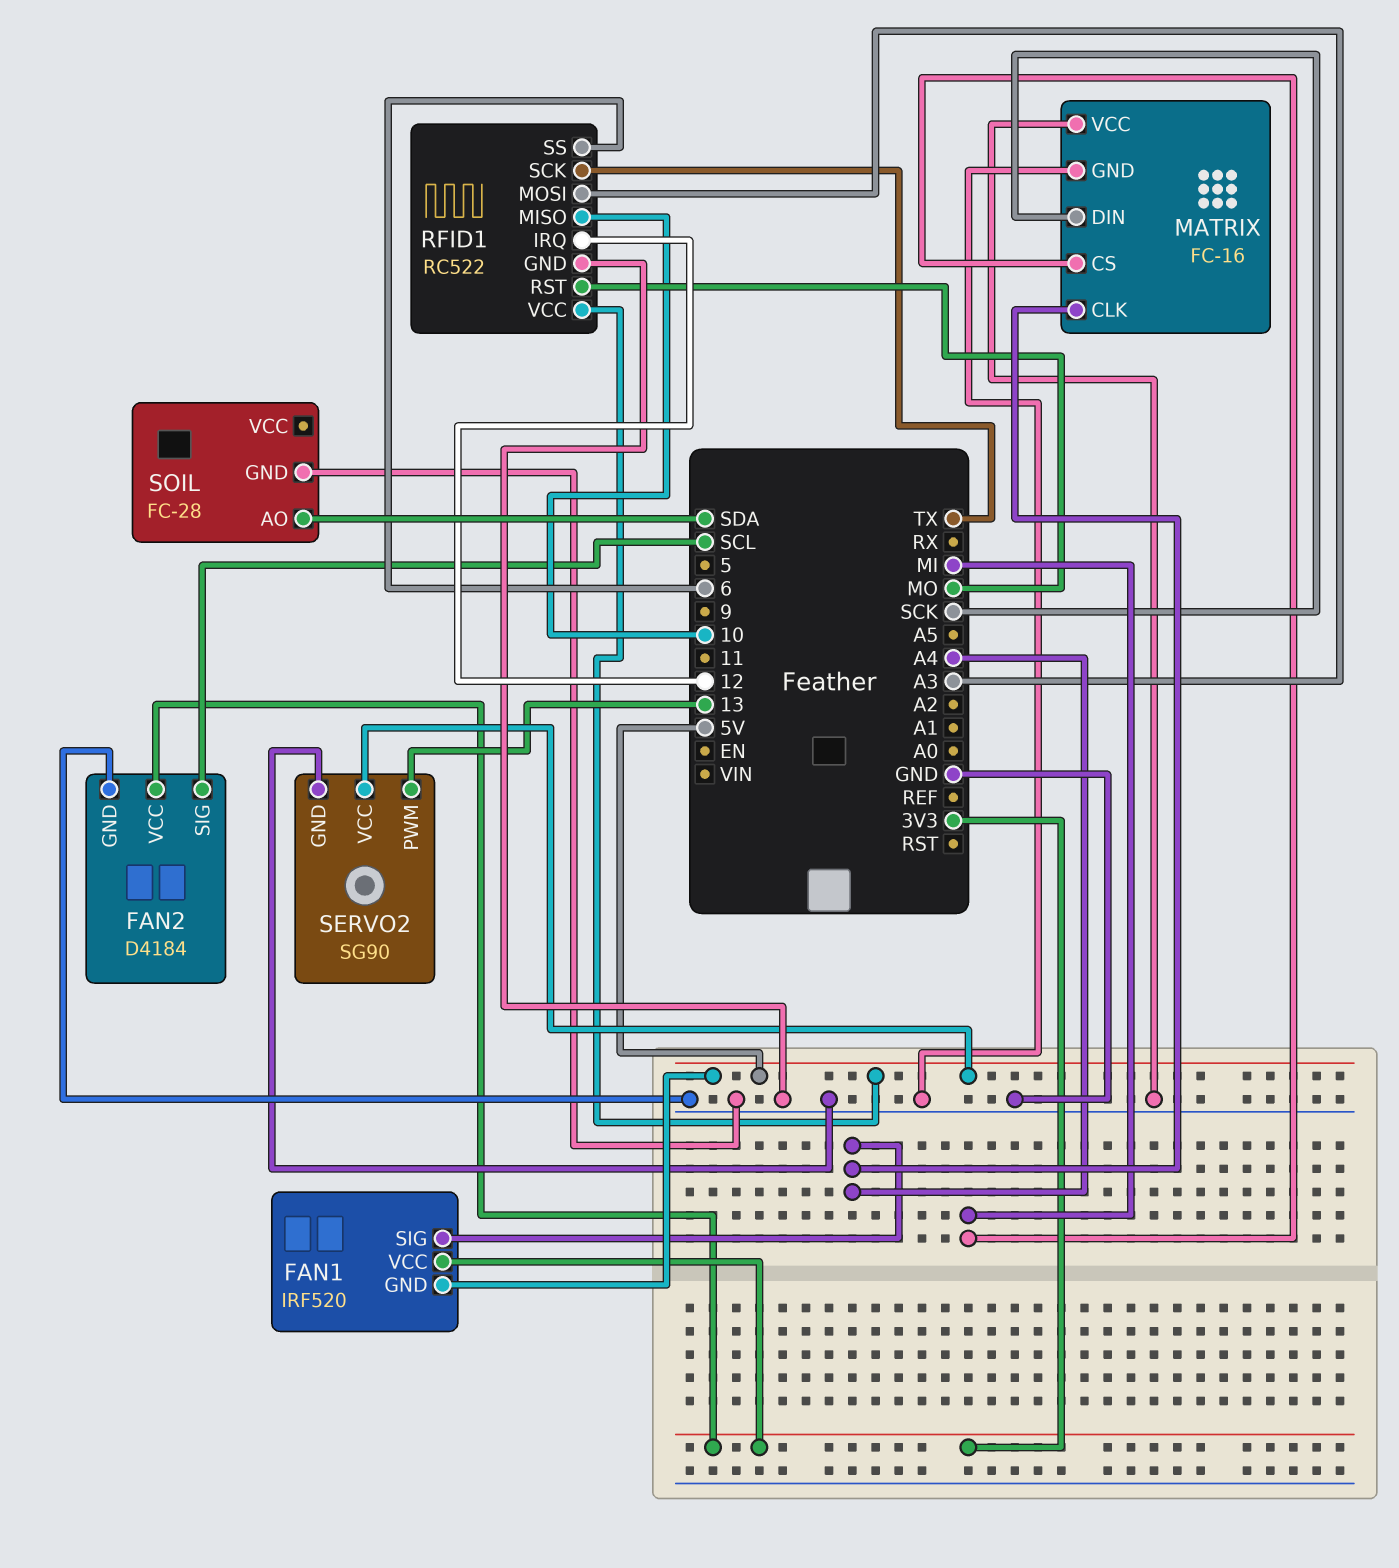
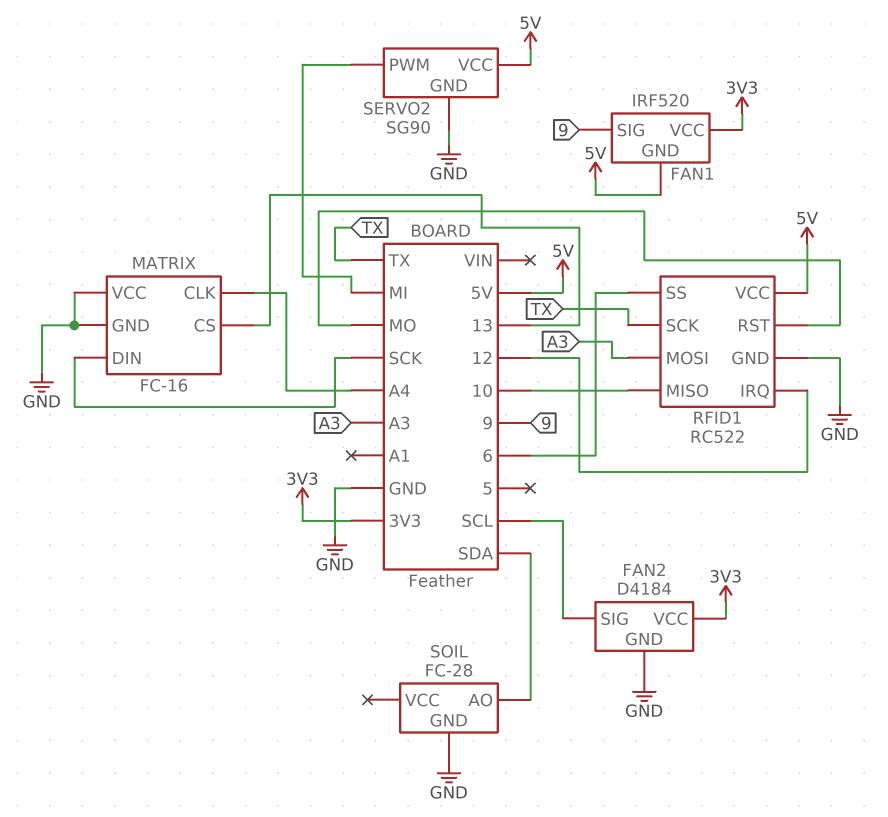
FAN1 pin SIG: A4 -> 9
MATRIX pin CS: MI -> 13
SERVO2 pin PWM: 13 -> MI

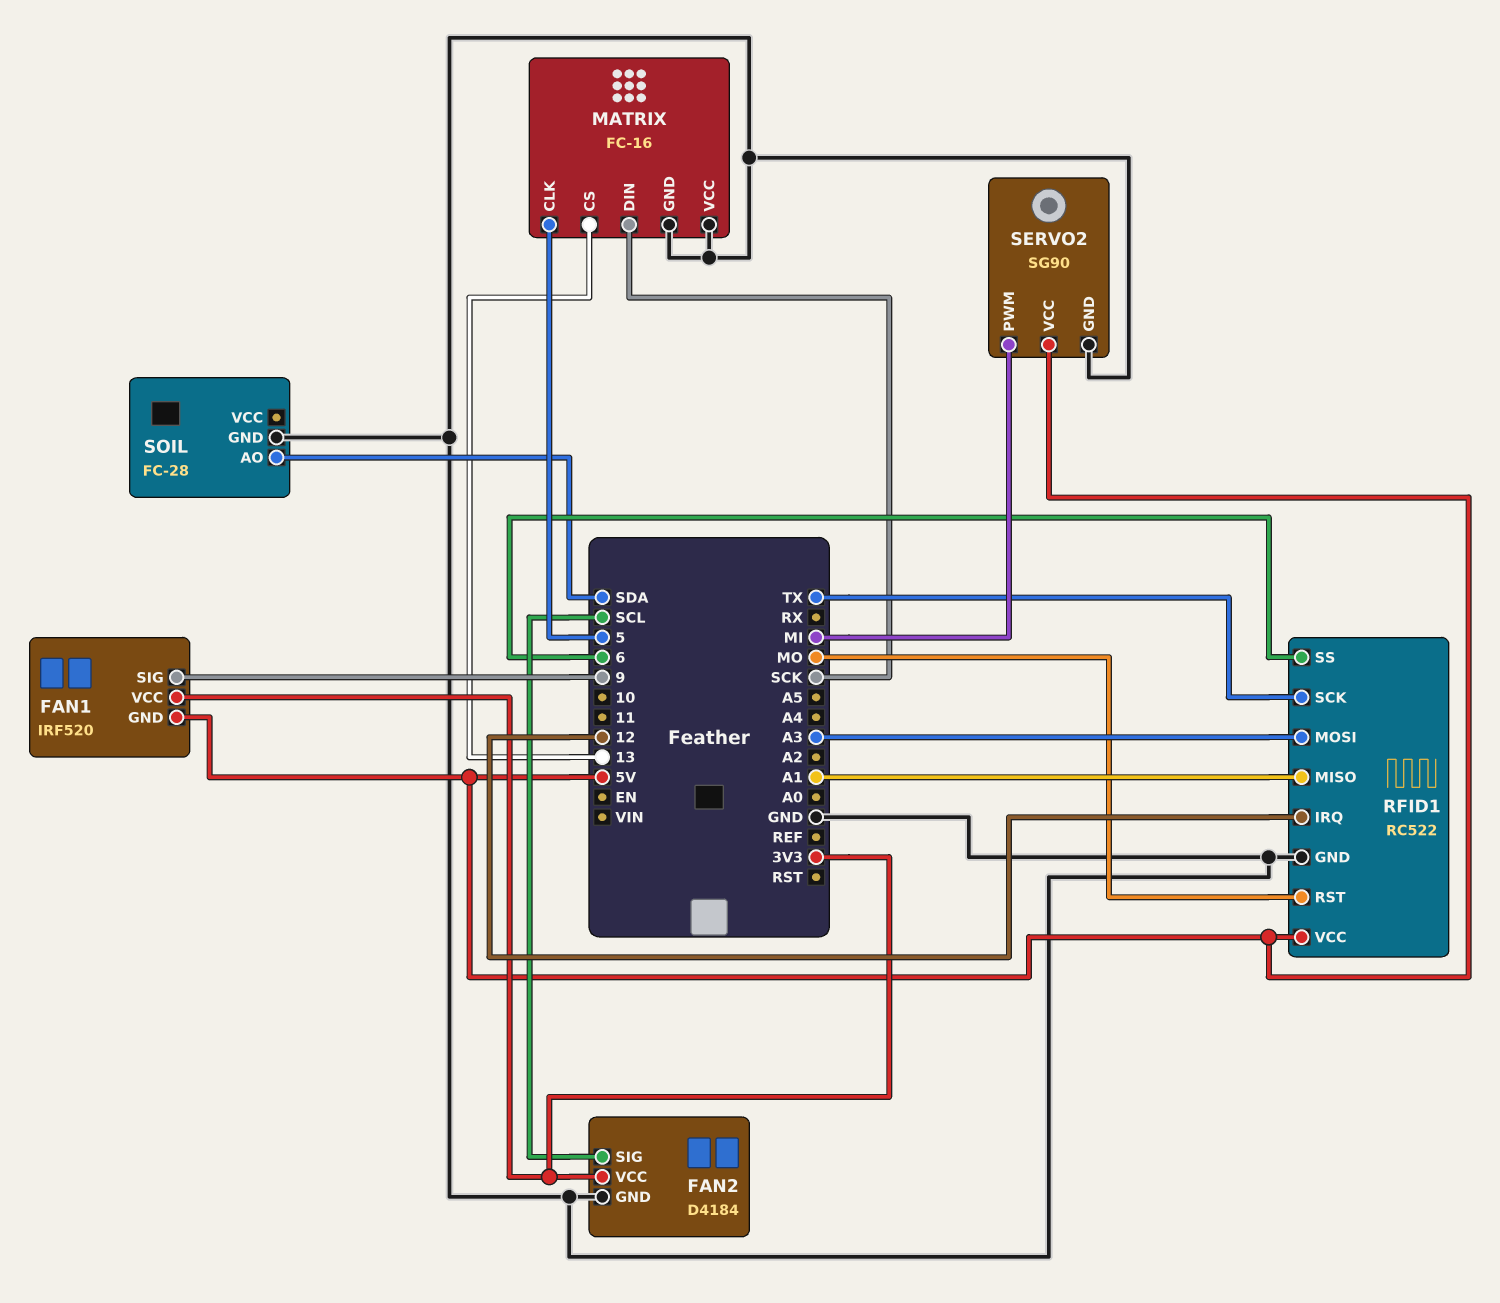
MATRIX pin CLK: A4 -> 5
RFID1 pin MISO: 10 -> A1

